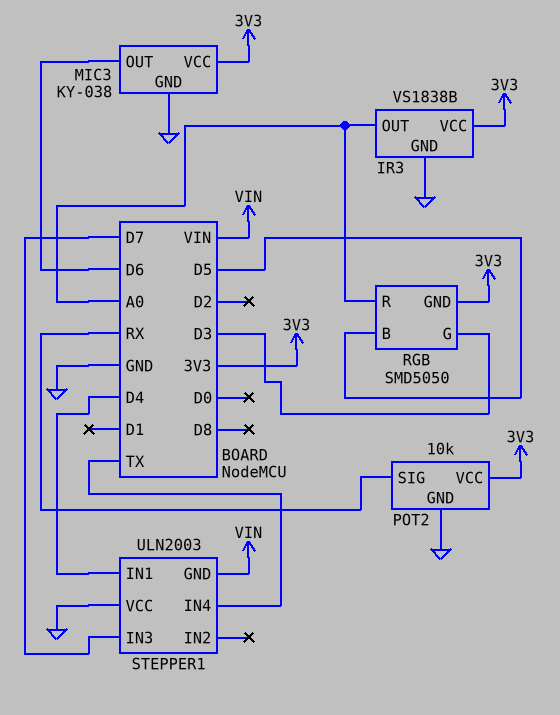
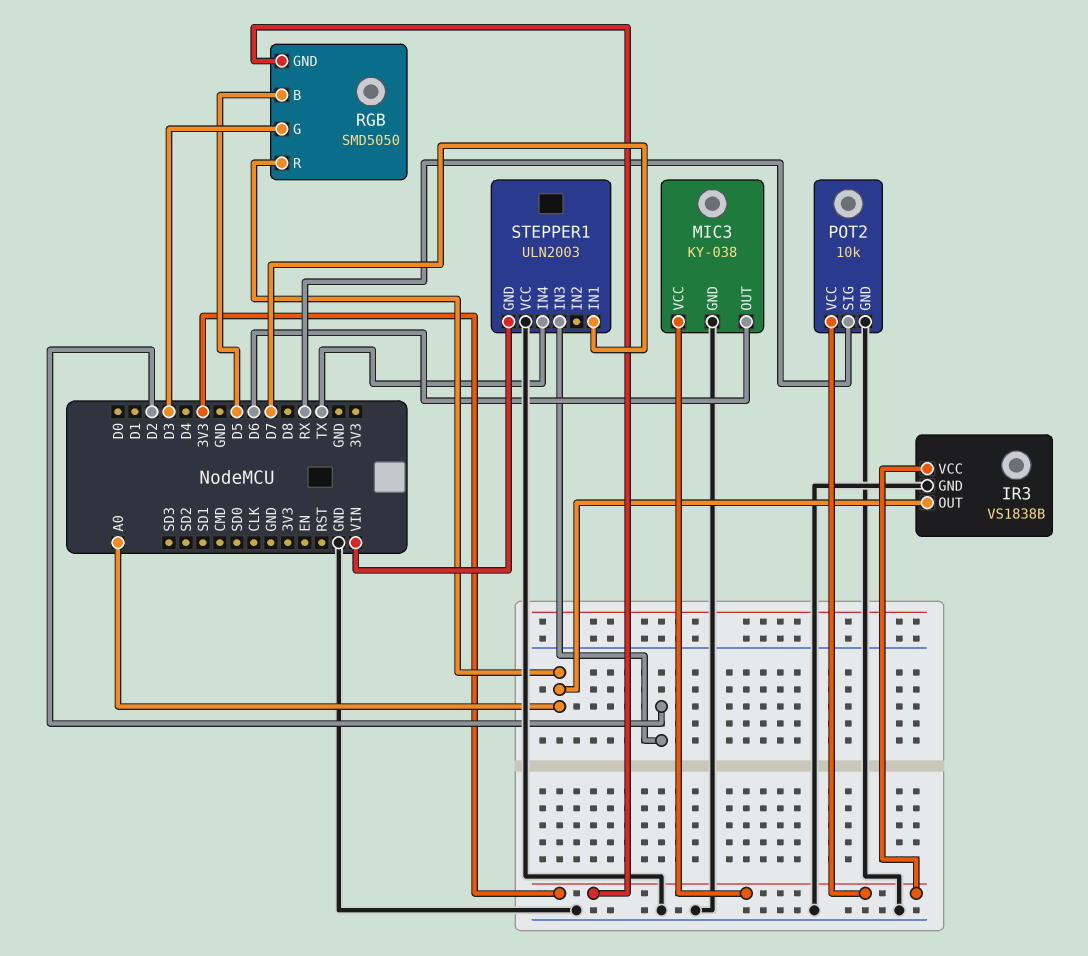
STEPPER1 pin IN1: D4 -> D7
STEPPER1 pin IN3: D7 -> D2

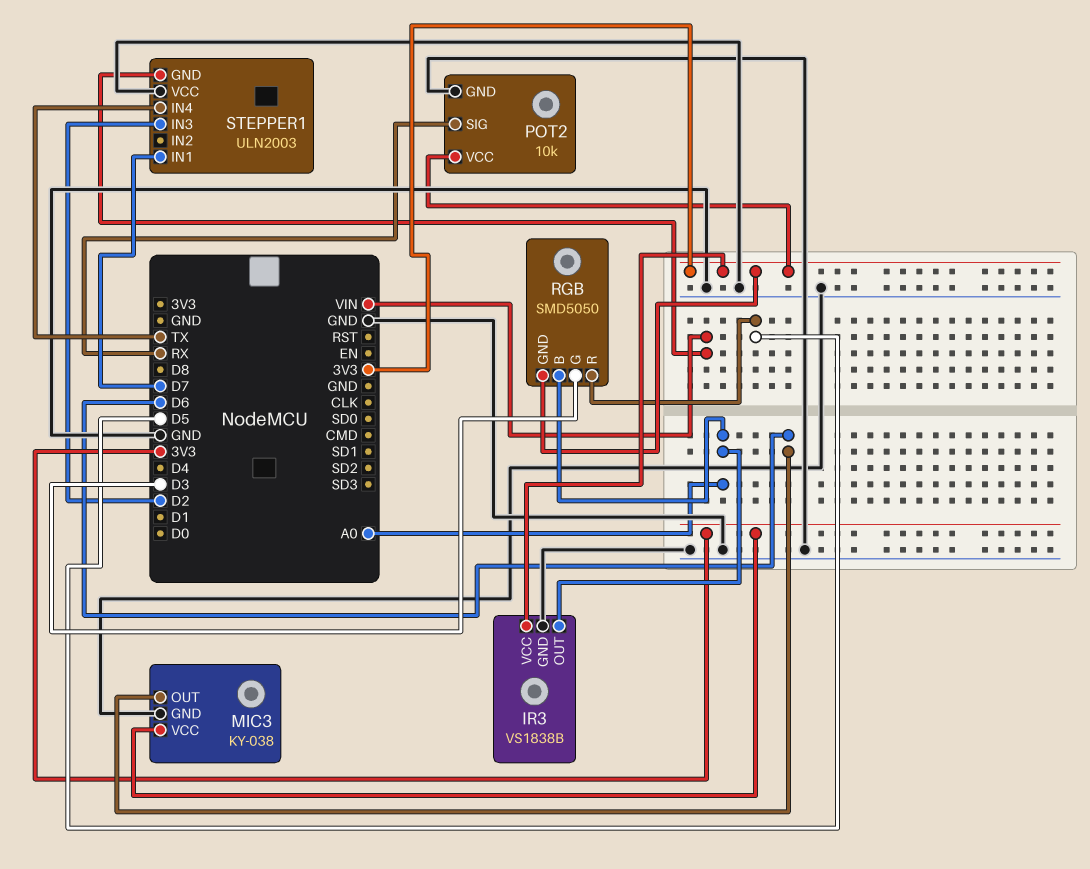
RGB pin B: D5 -> A0
RGB pin R: A0 -> D5

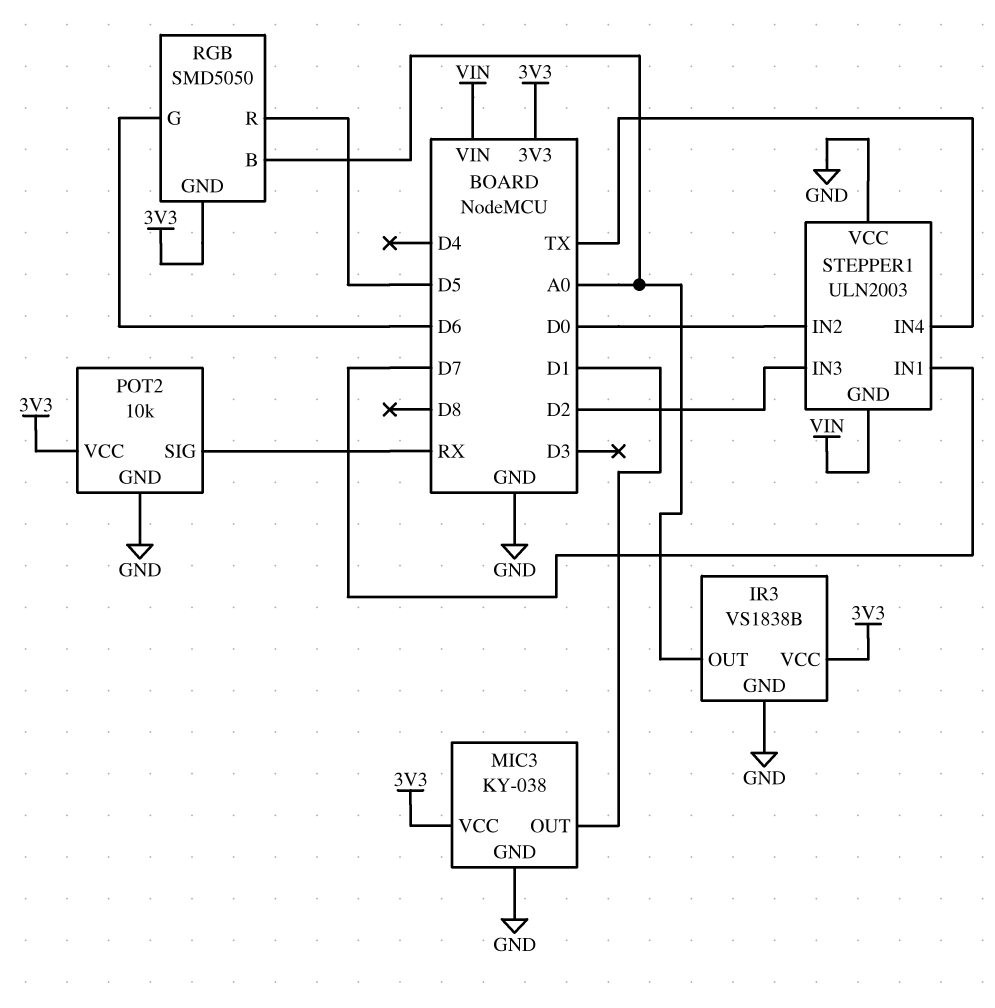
MIC3 pin OUT: D6 -> D1
RGB pin G: D3 -> D6
STEPPER1 pin IN2: none -> D0

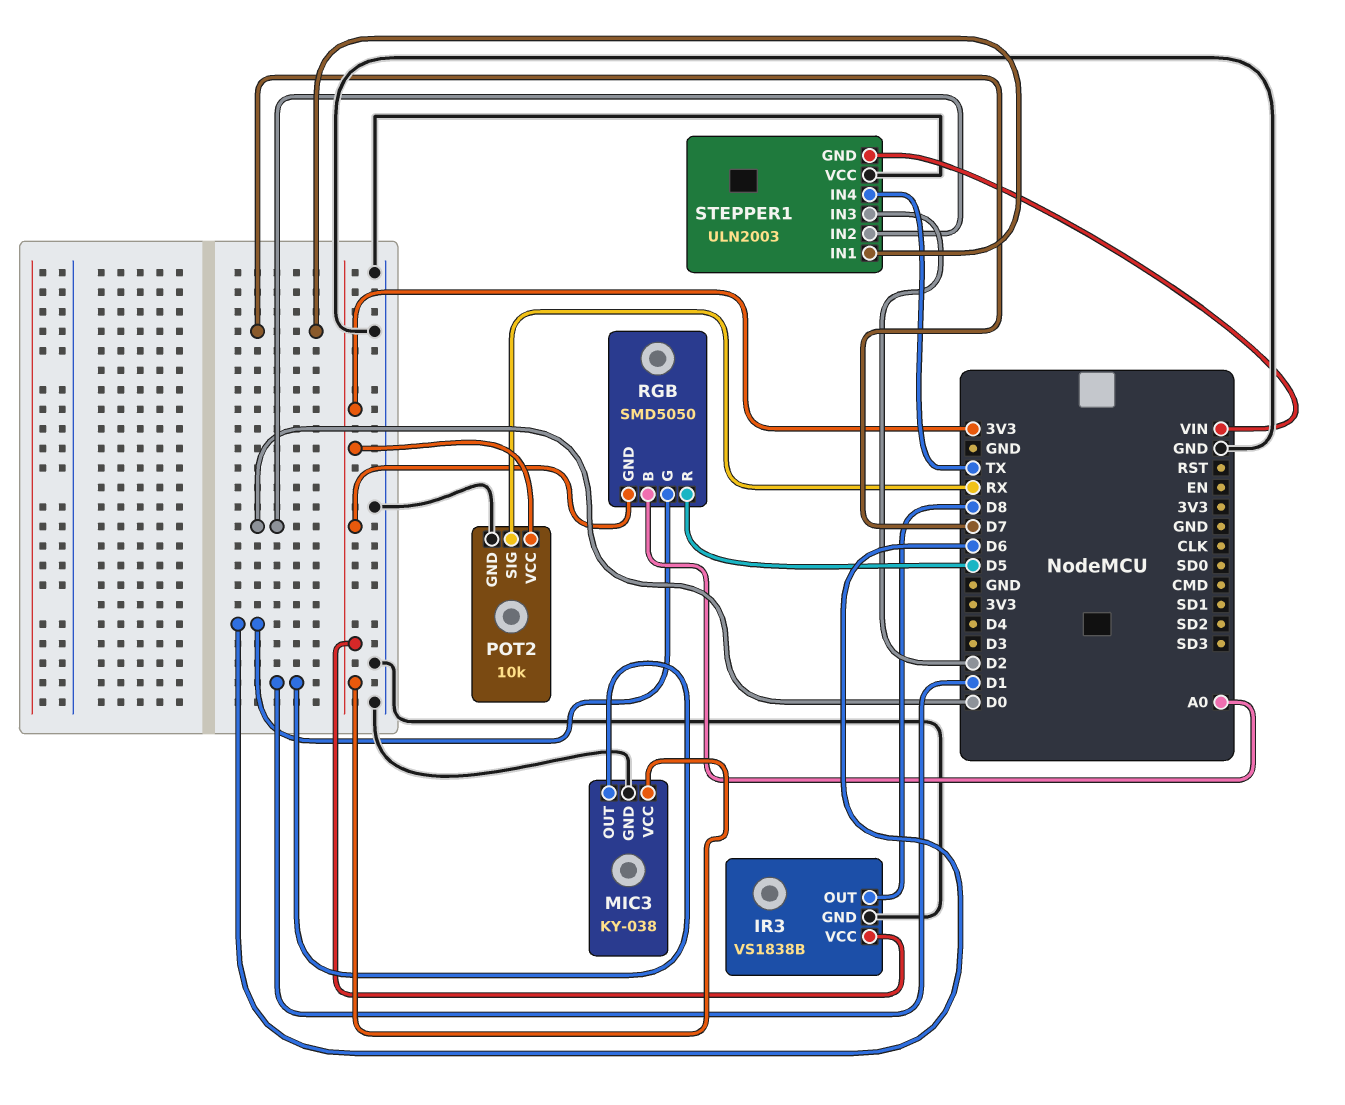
IR3 pin OUT: A0 -> D8

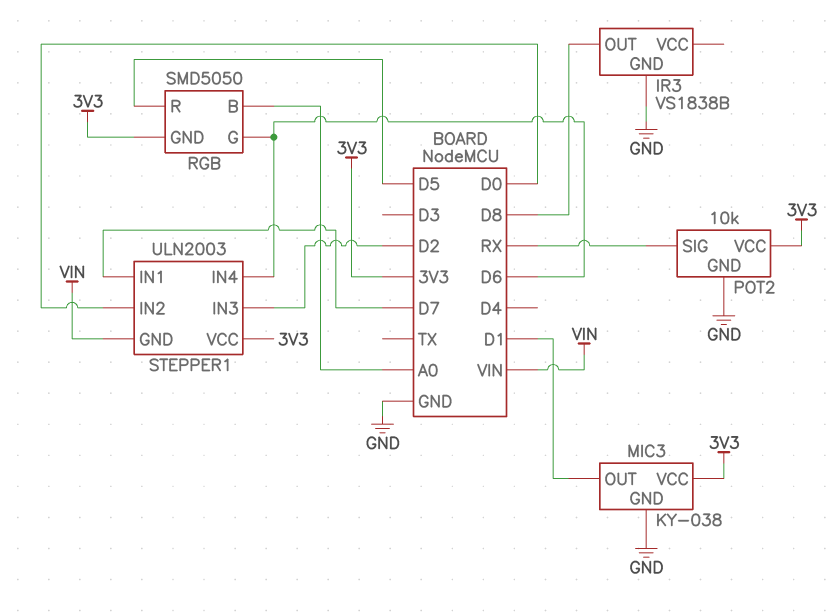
IR3 pin VCC: 3V3 -> none
STEPPER1 pin IN4: TX -> D6
STEPPER1 pin VCC: GND -> 3V3

